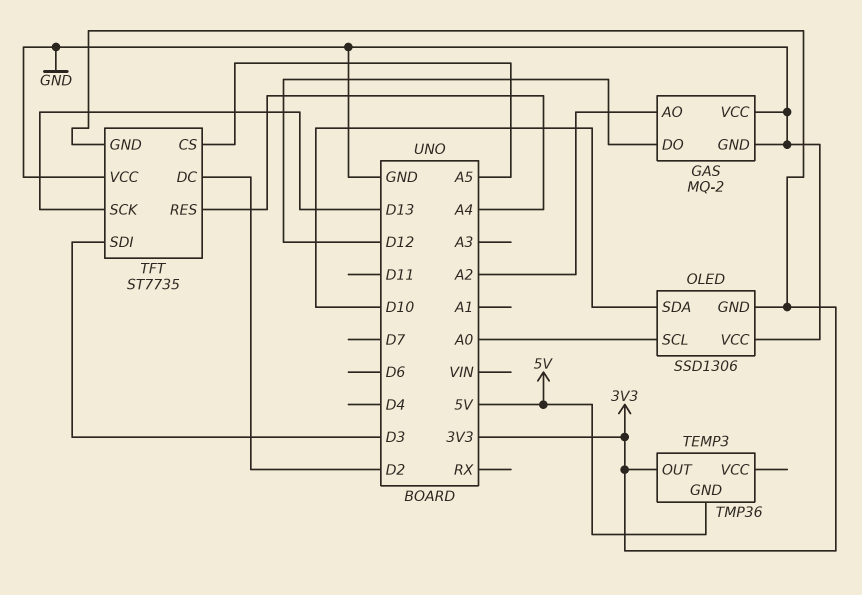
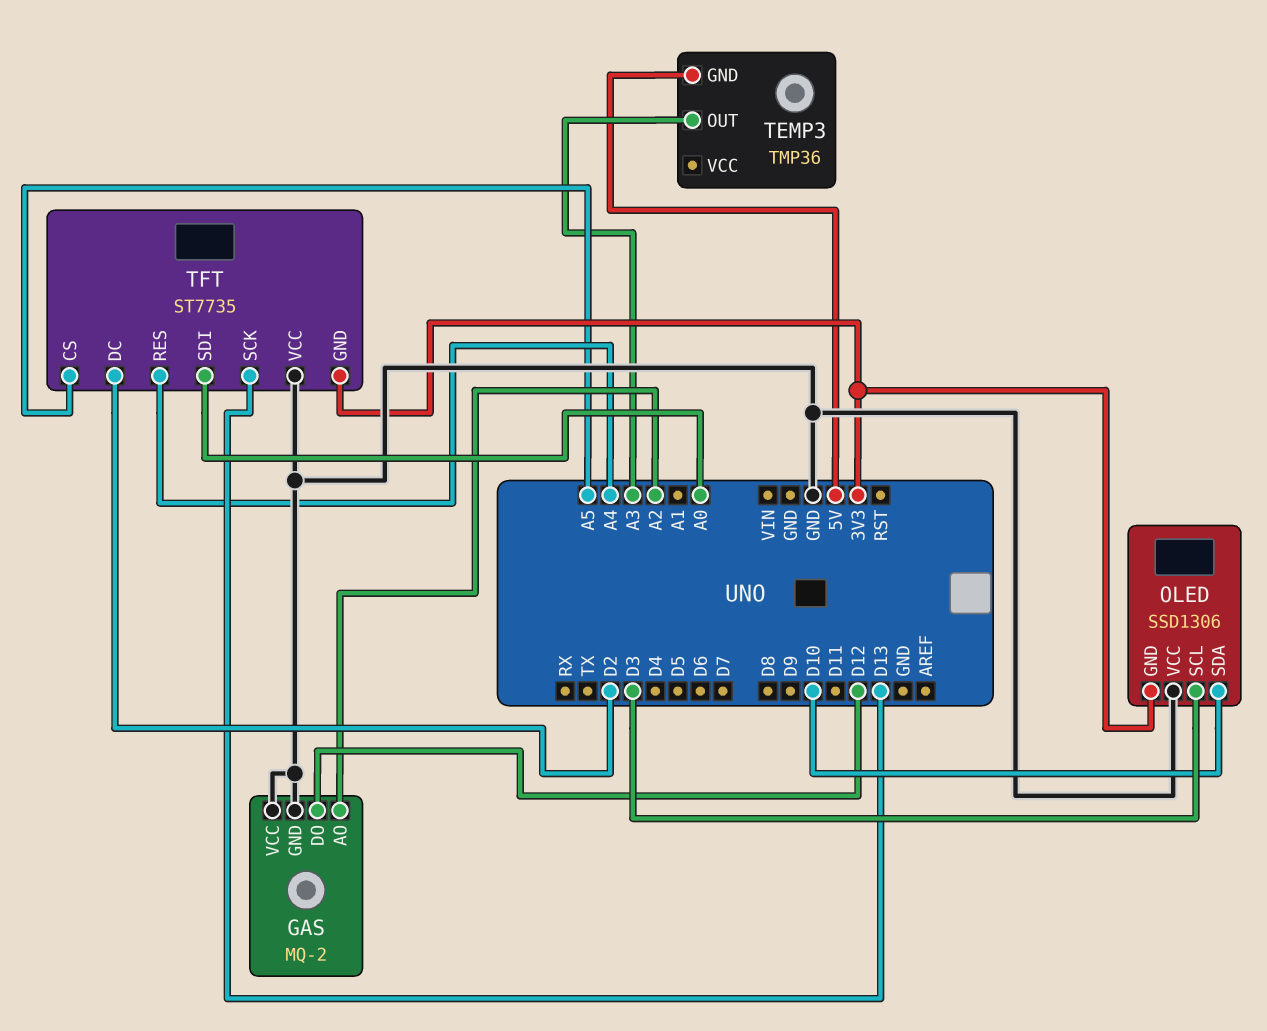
OLED pin SCL: A0 -> D3
TEMP3 pin OUT: 3V3 -> A3
TFT pin SDI: D3 -> A0

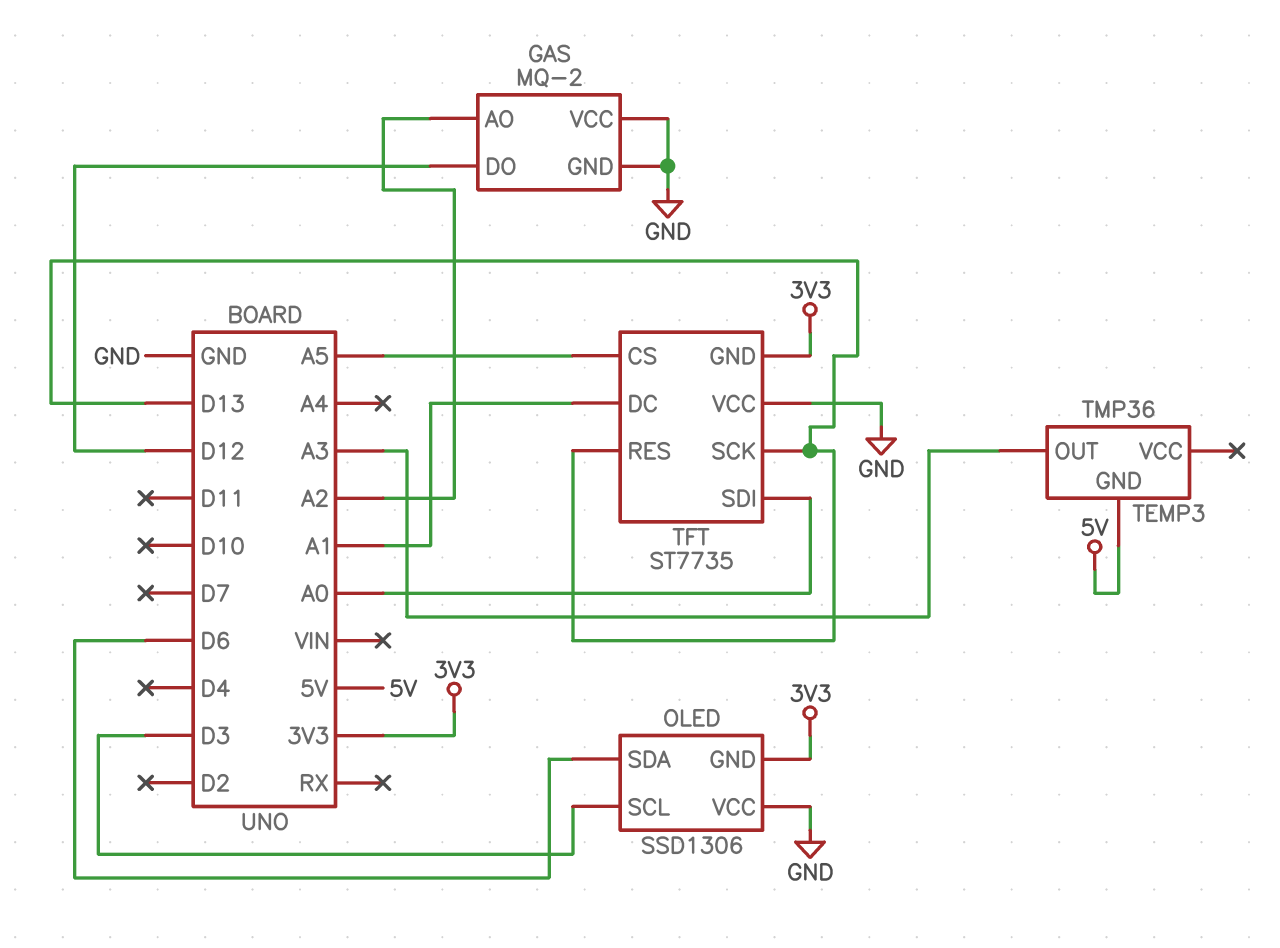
OLED pin SDA: D10 -> D6
TFT pin DC: D2 -> A1
TFT pin RES: A4 -> D13

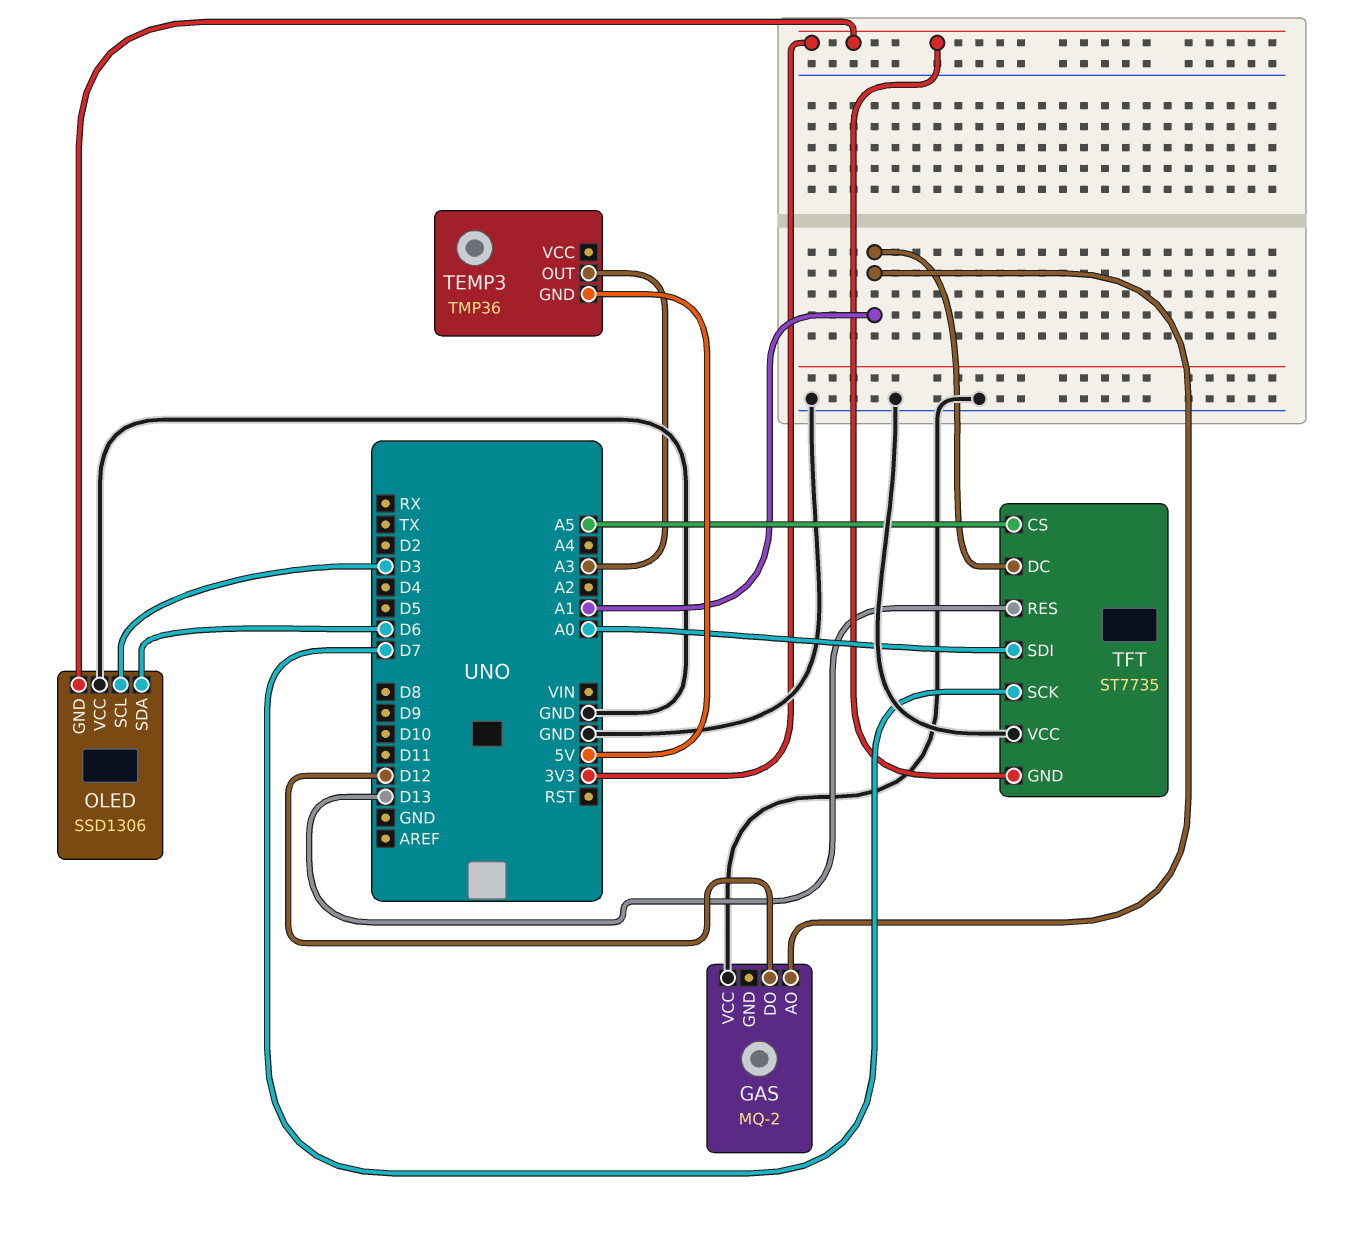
GAS pin AO: A2 -> A1
GAS pin GND: GND -> none
TFT pin SCK: D13 -> D7

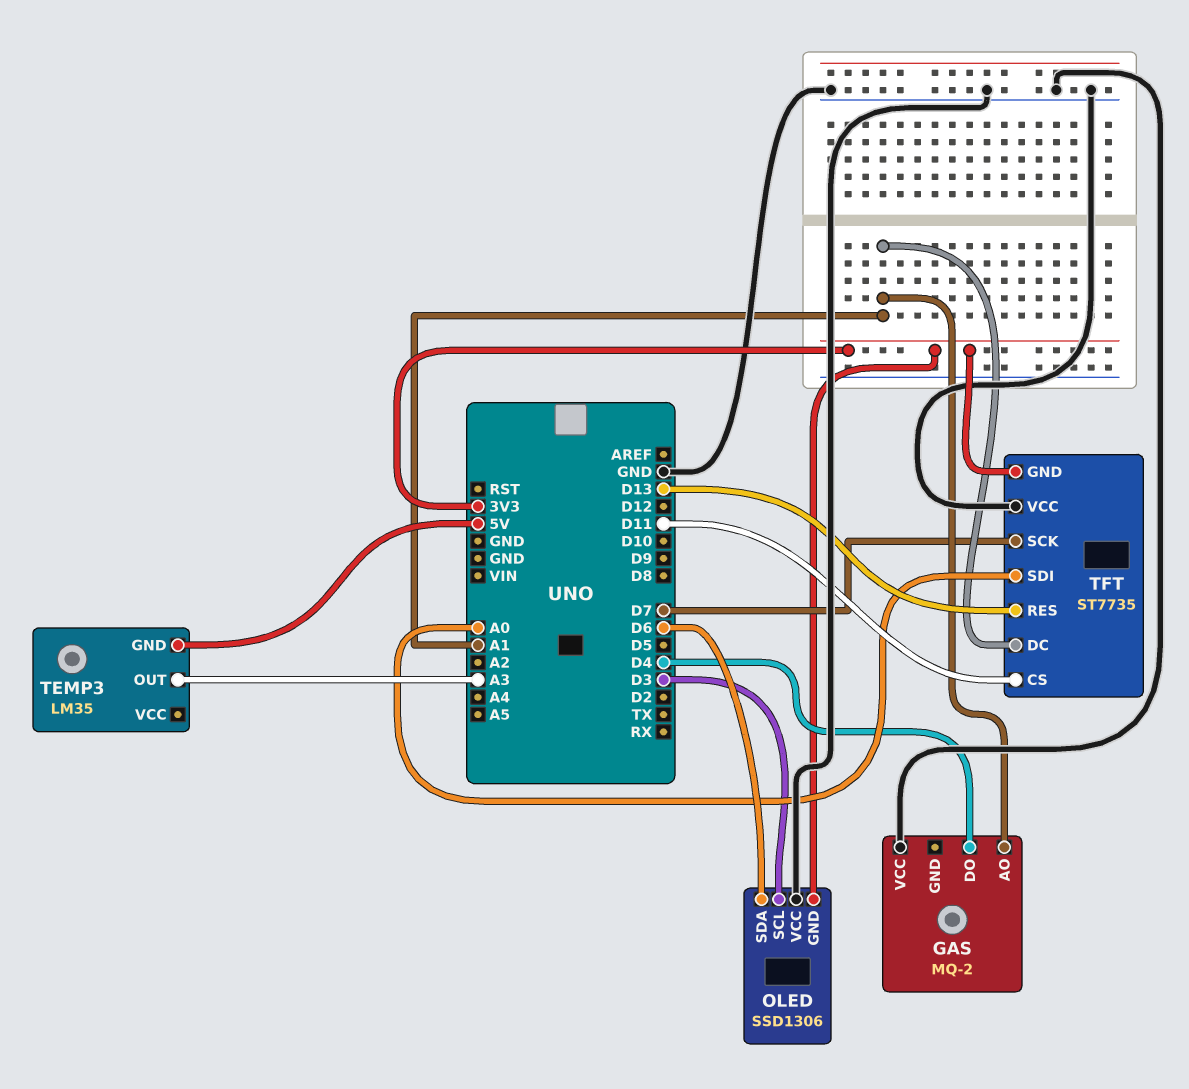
GAS pin DO: D12 -> D4
TEMP3: TMP36 -> LM35
TFT pin CS: A5 -> D11

